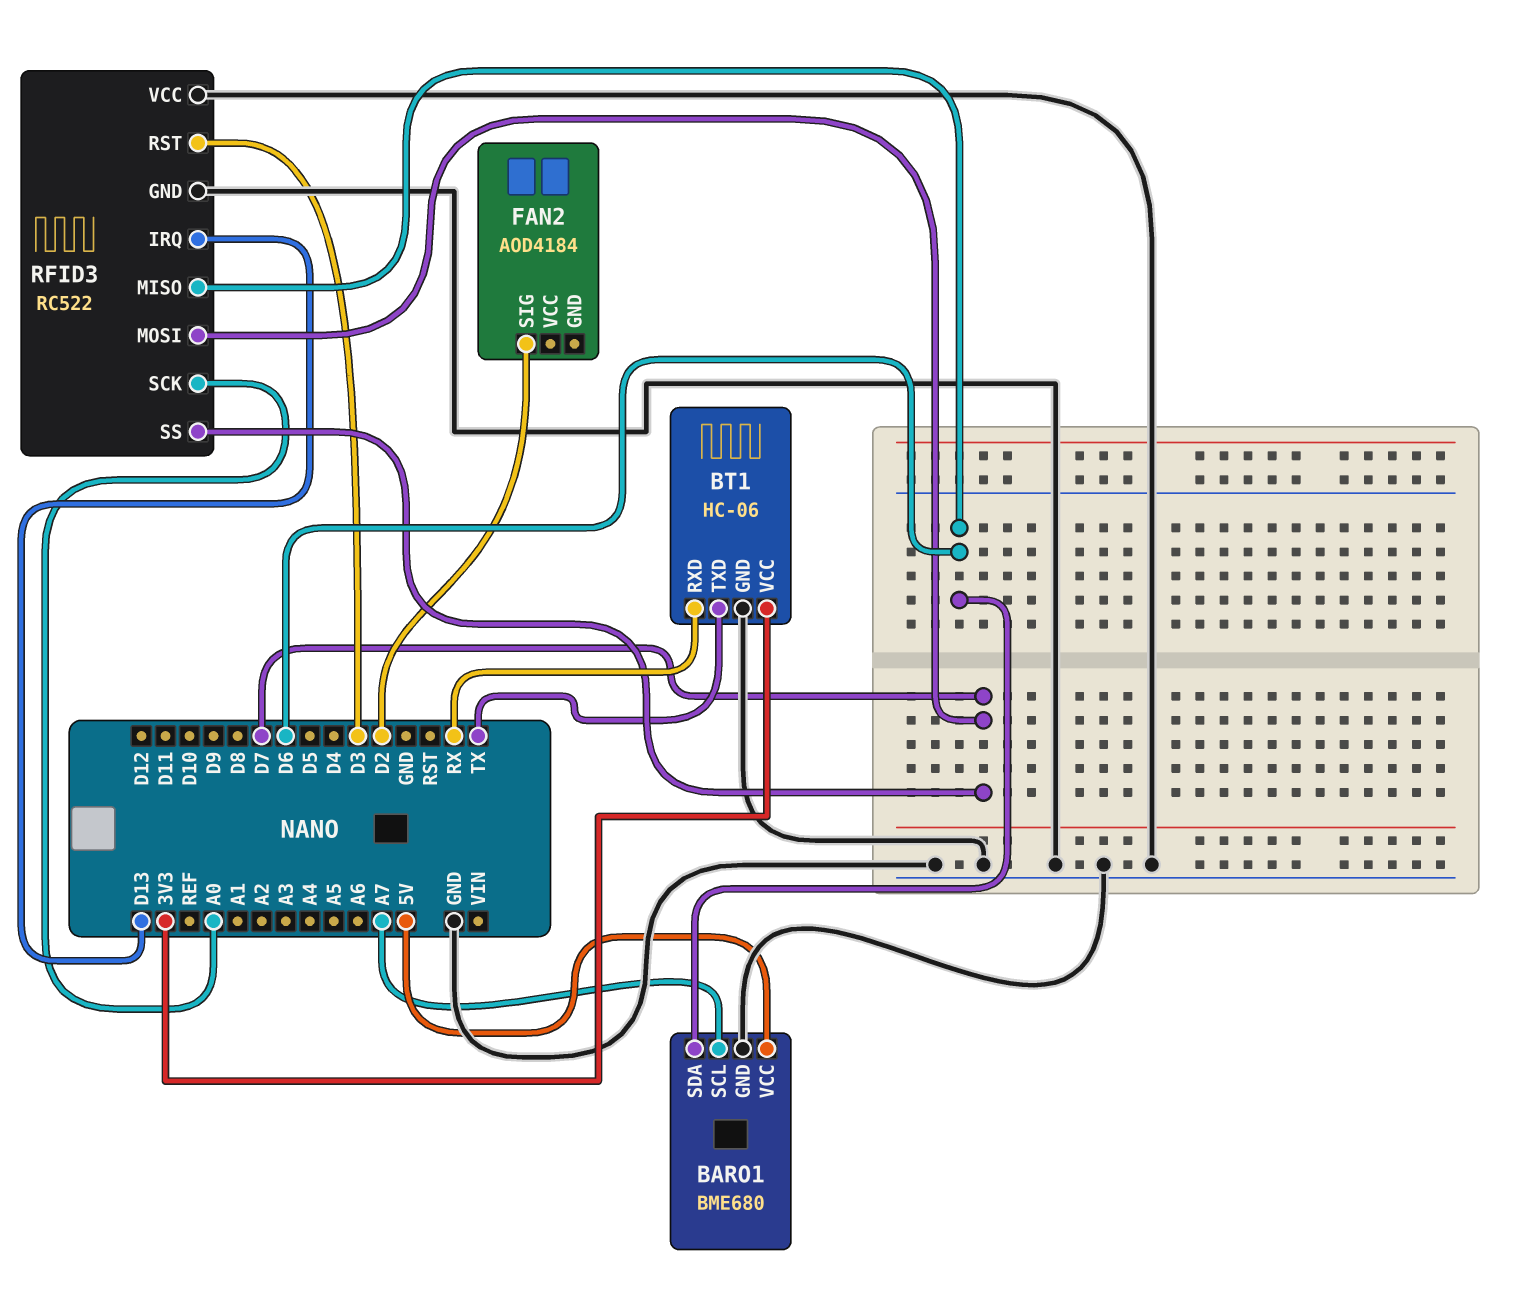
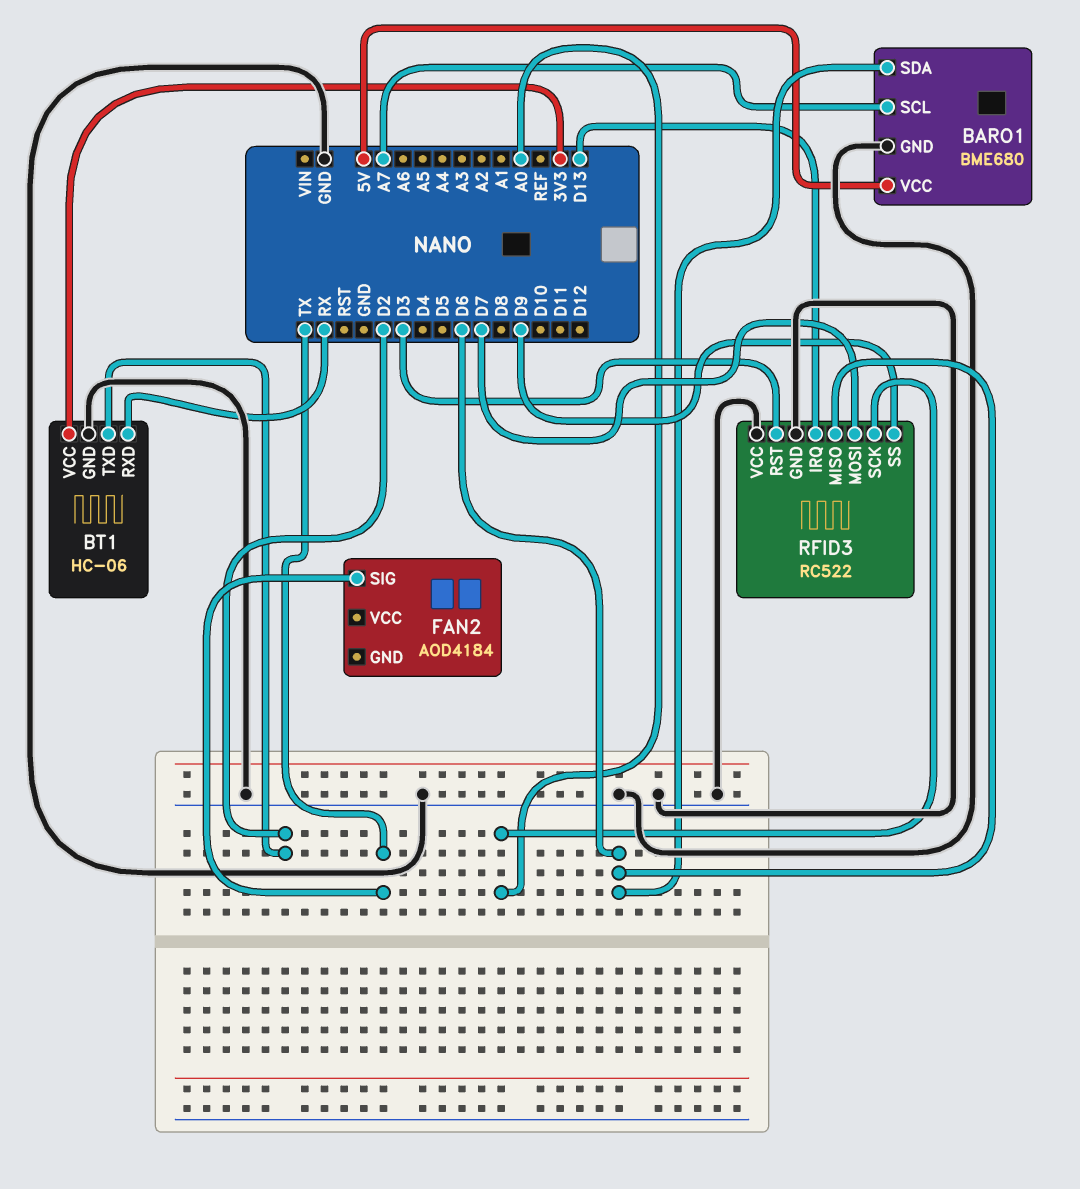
BT1 pin TXD: TX -> D2
FAN2 pin SIG: D2 -> TX
RFID3 pin SS: D7 -> D9

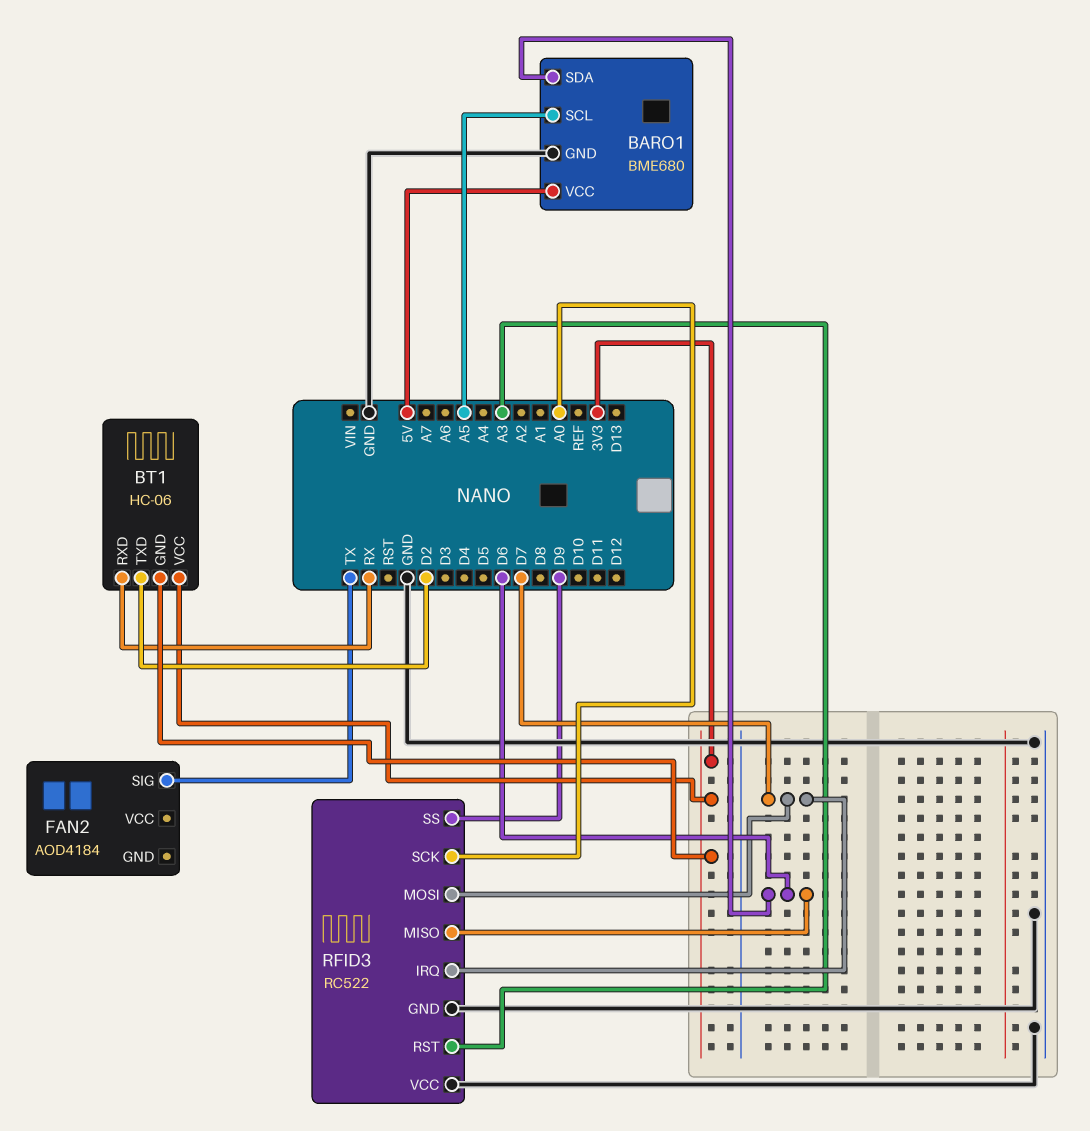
BARO1 pin SCL: A7 -> A5
BT1 pin GND: GND -> 3V3
RFID3 pin IRQ: D13 -> D7
RFID3 pin RST: D3 -> A3

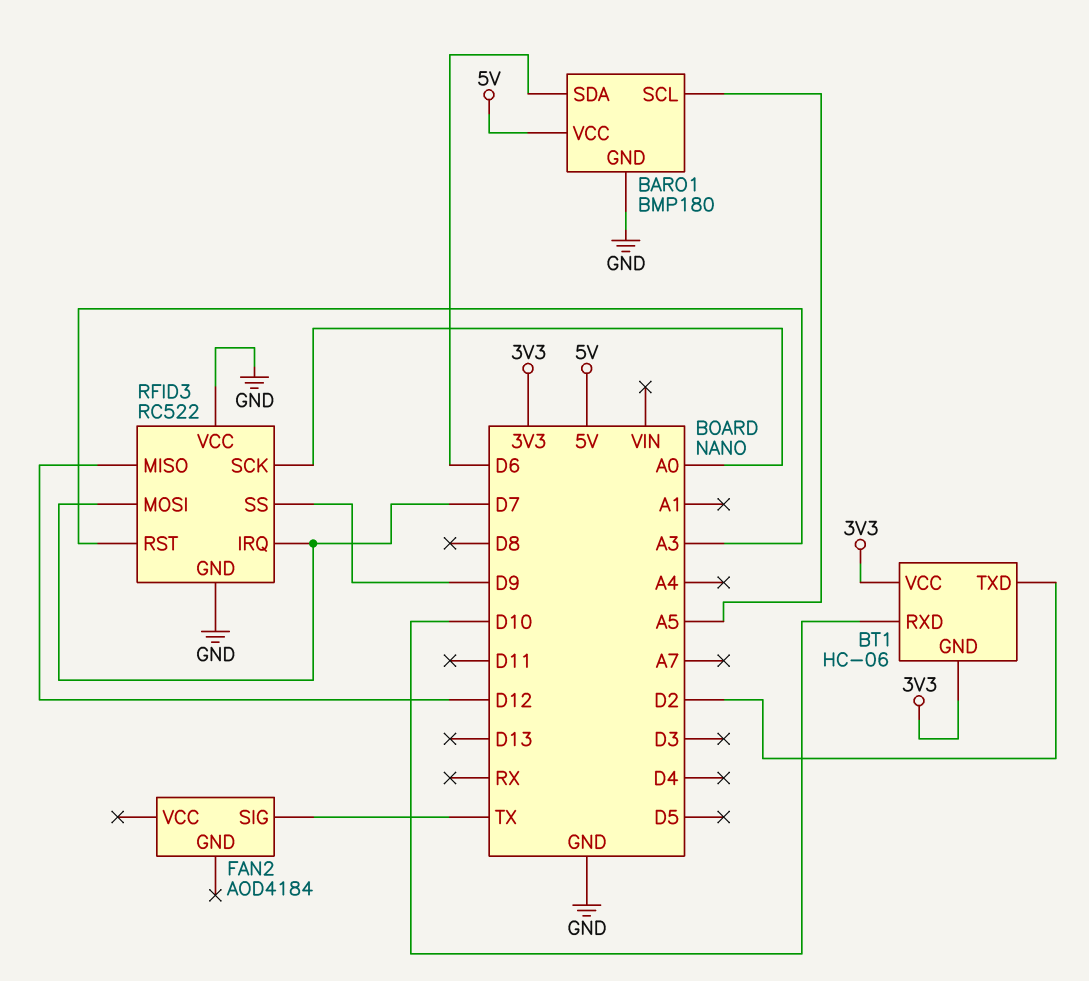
BARO1: BME680 -> BMP180
BT1 pin RXD: RX -> D10
RFID3 pin MISO: D6 -> D12

